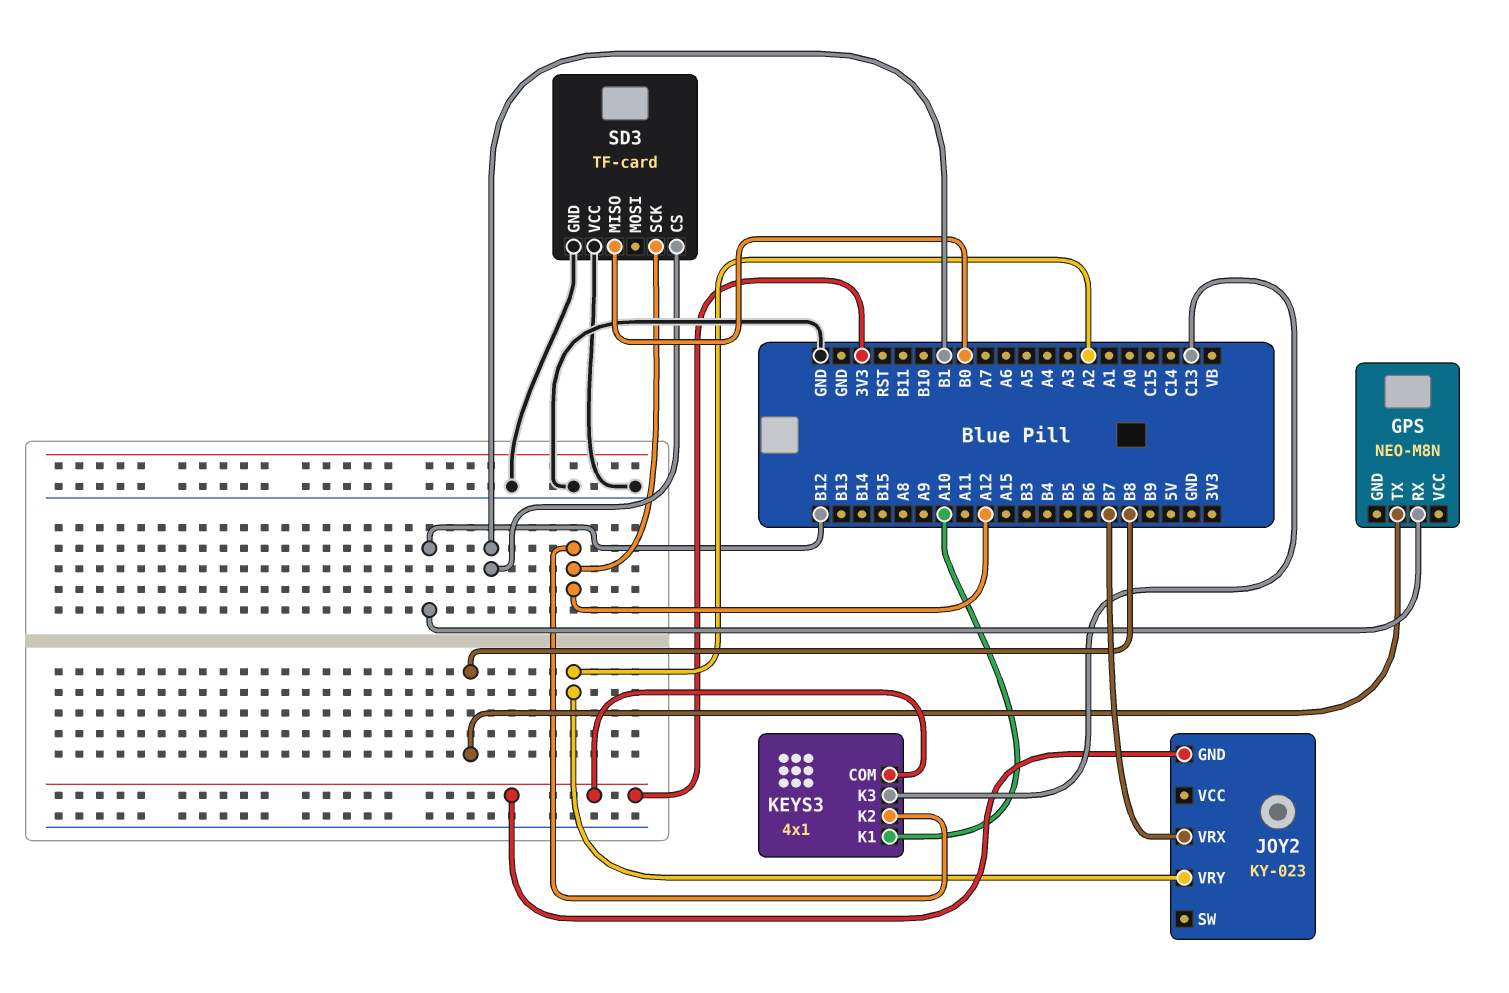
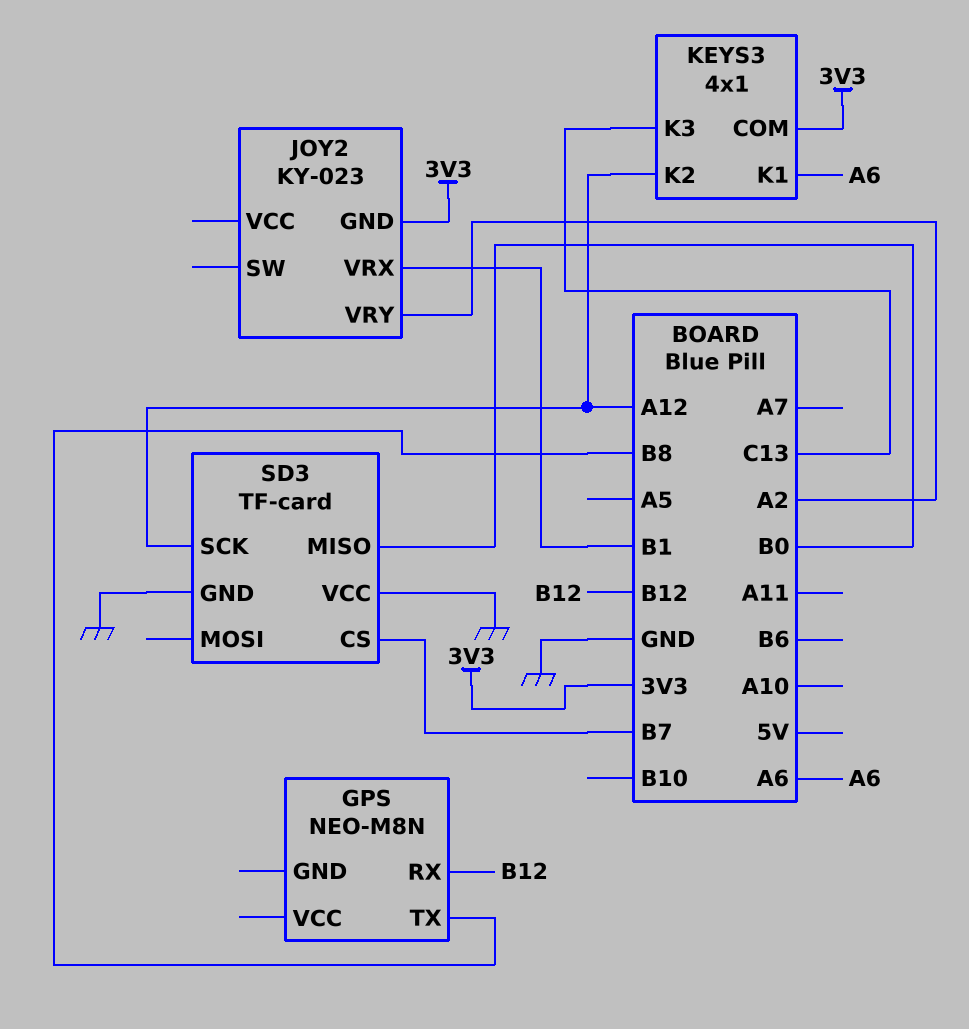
JOY2 pin VRX: B7 -> B1
KEYS3 pin K1: A10 -> A6
SD3 pin CS: B1 -> B7

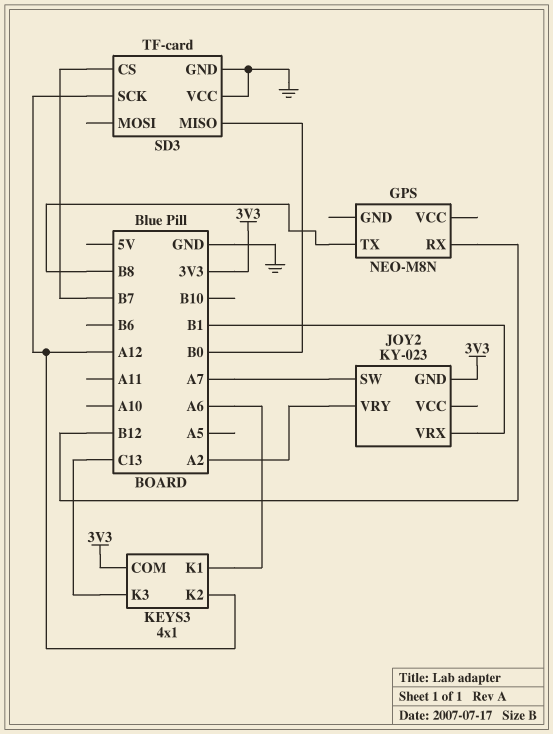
JOY2 pin SW: none -> A7

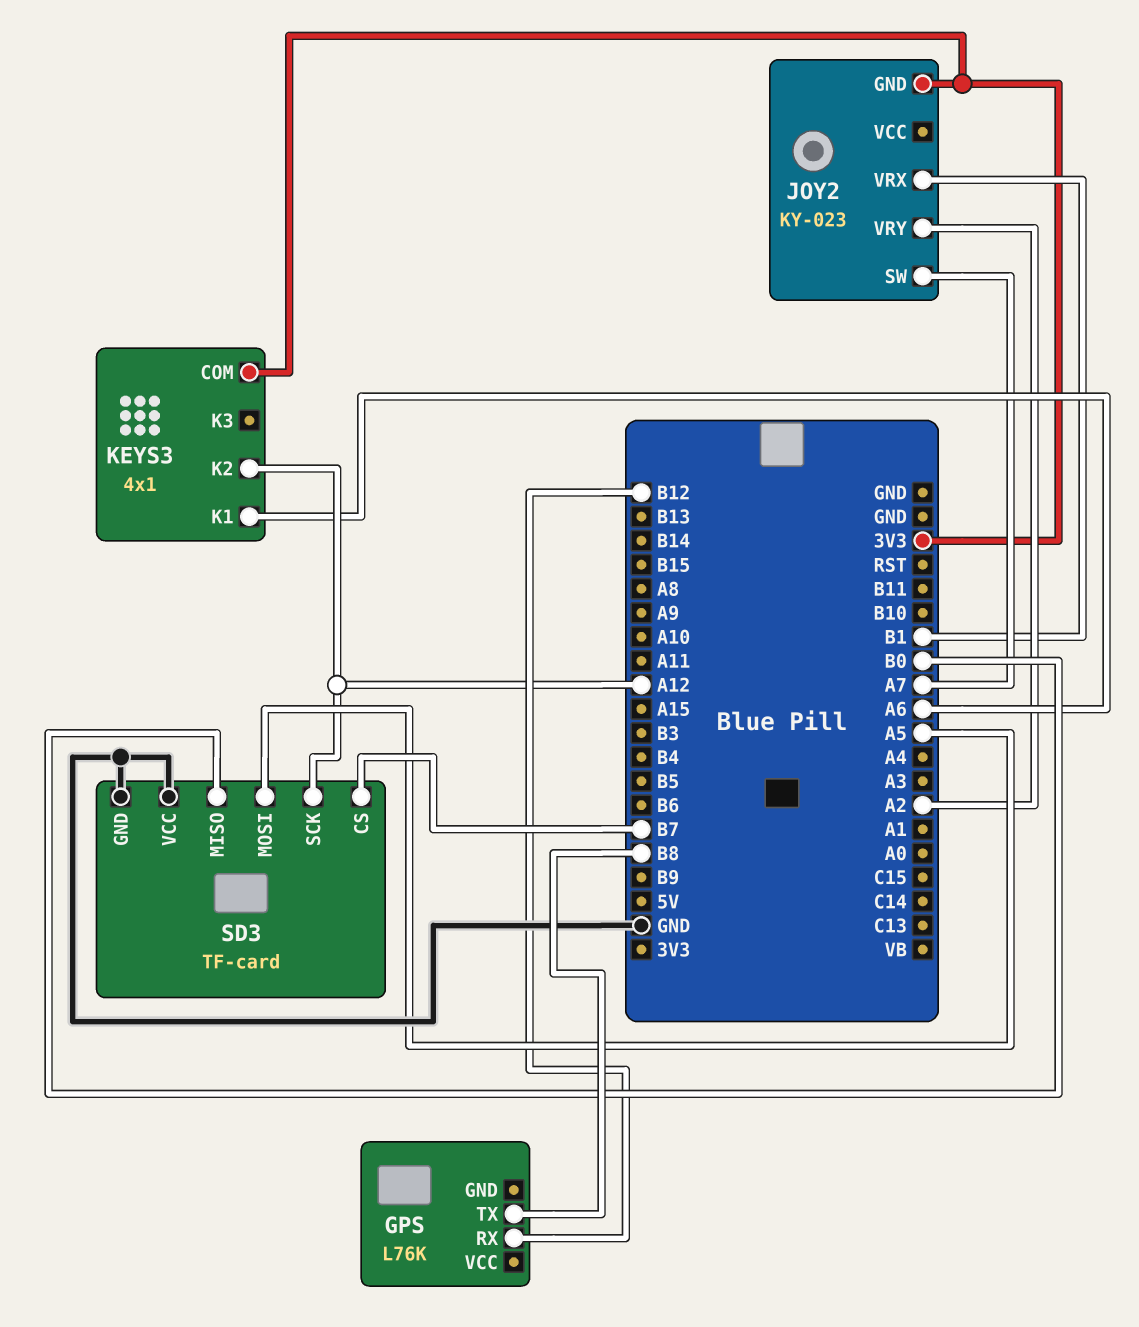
GPS: NEO-M8N -> L76K
KEYS3 pin K3: C13 -> none
SD3 pin MOSI: none -> A5

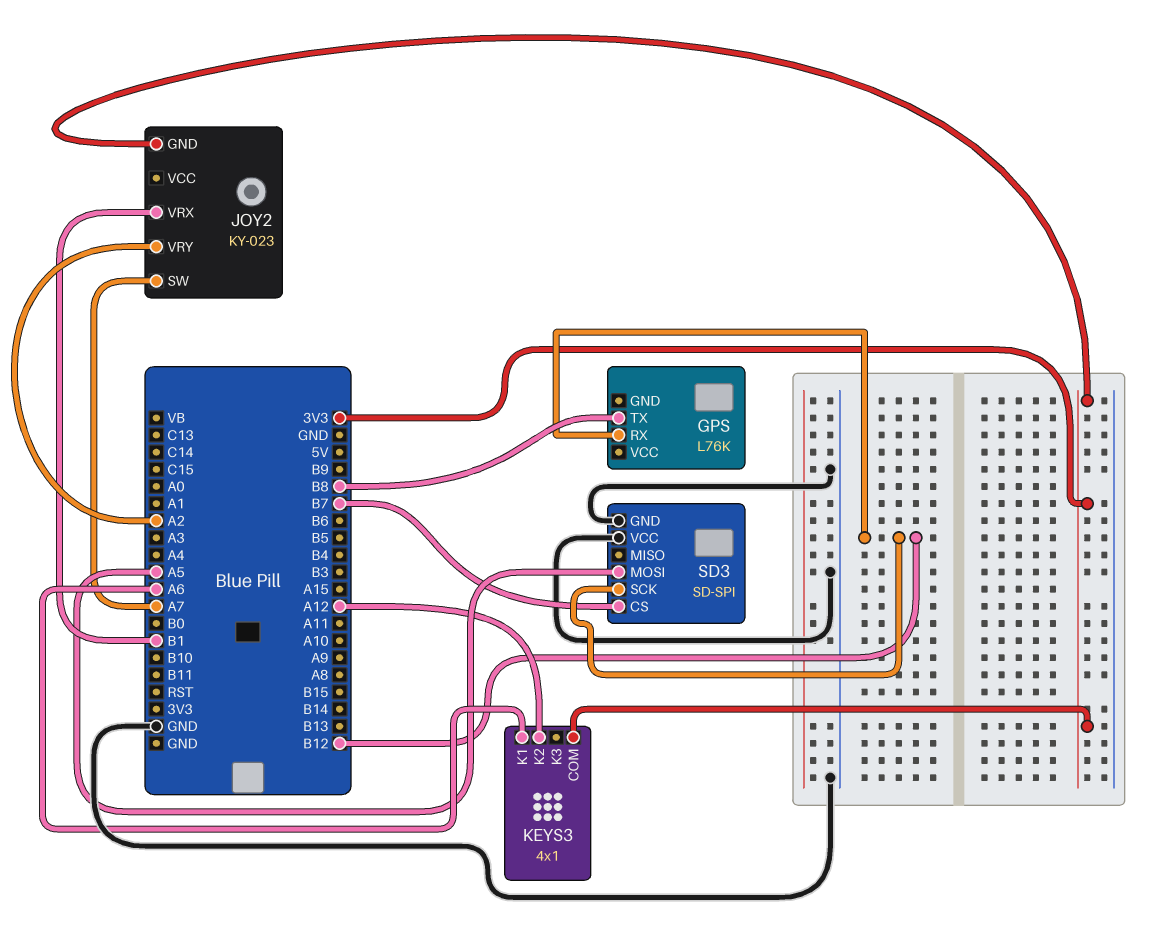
SD3: TF-card -> SD-SPI
SD3 pin MISO: B0 -> none
SD3 pin SCK: A12 -> B12

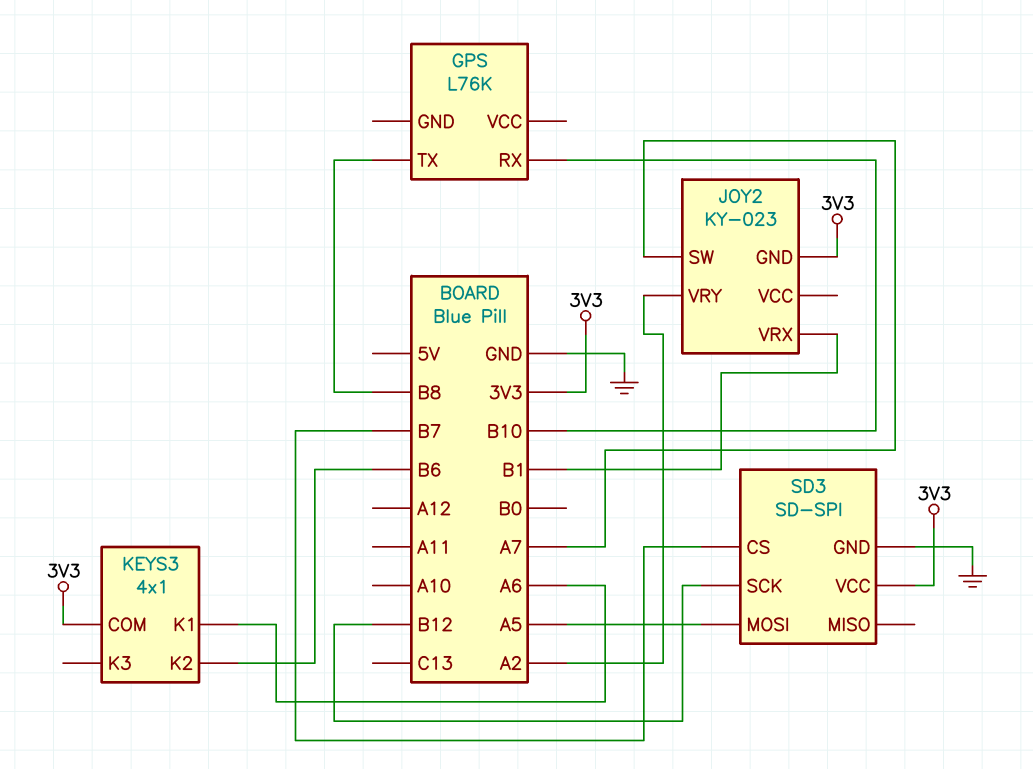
GPS pin RX: B12 -> B10
KEYS3 pin K2: A12 -> B6
SD3 pin VCC: GND -> 3V3

